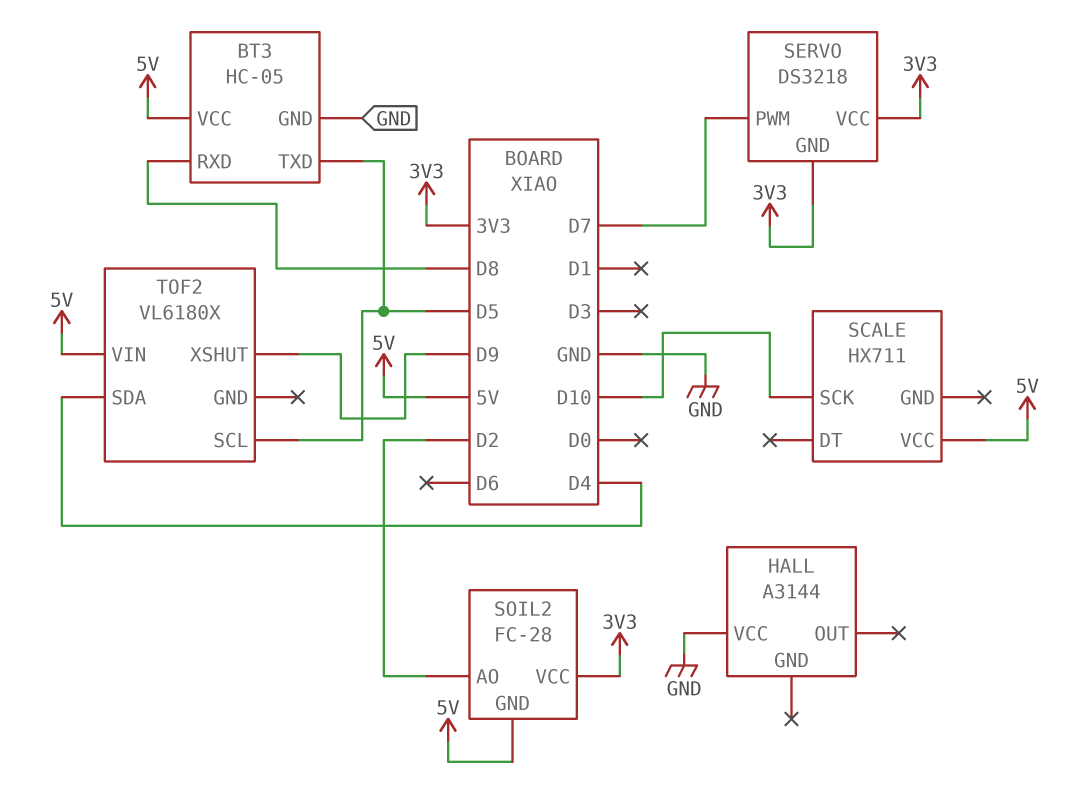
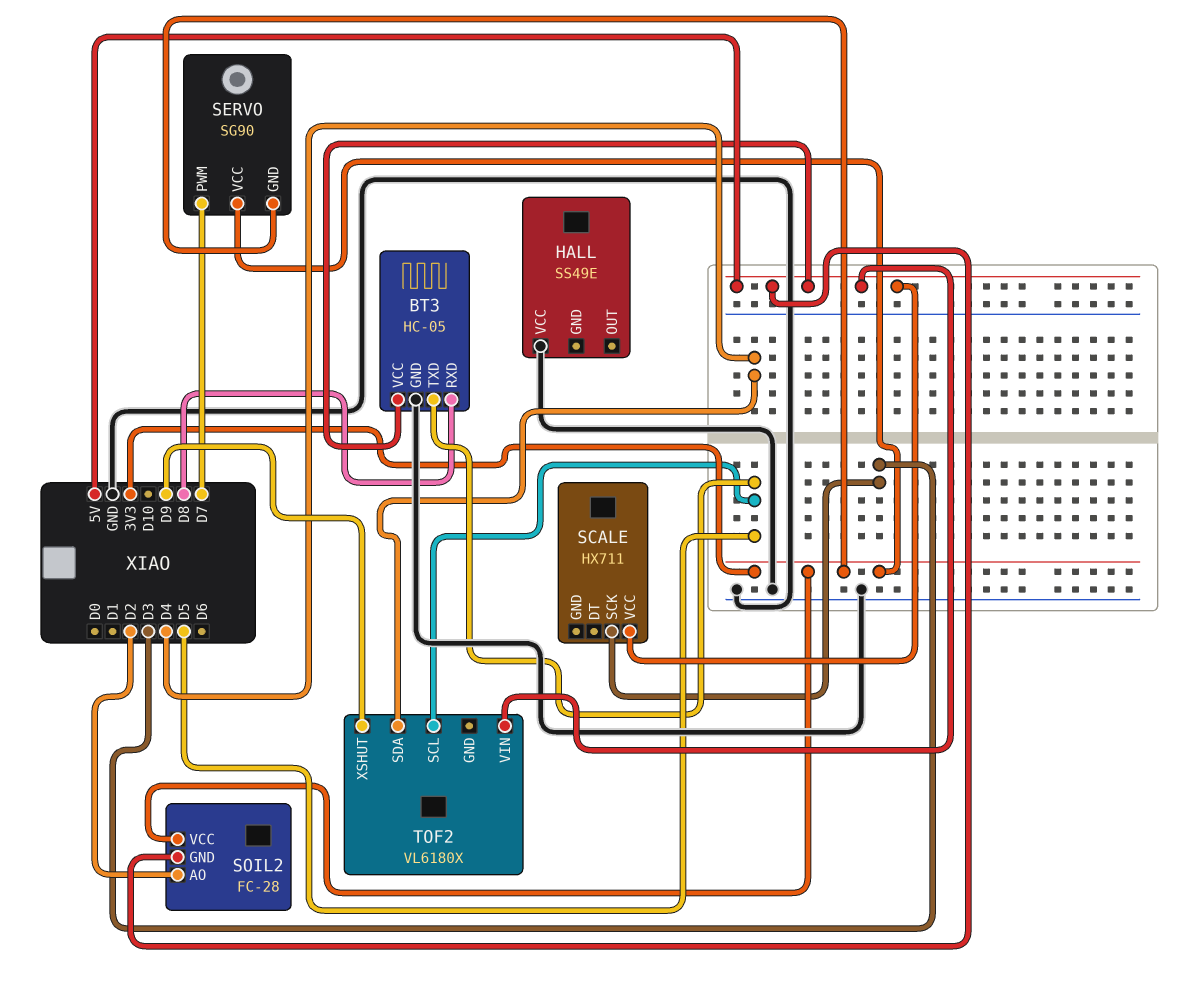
HALL: A3144 -> SS49E
SCALE pin SCK: D10 -> D3
SERVO: DS3218 -> SG90

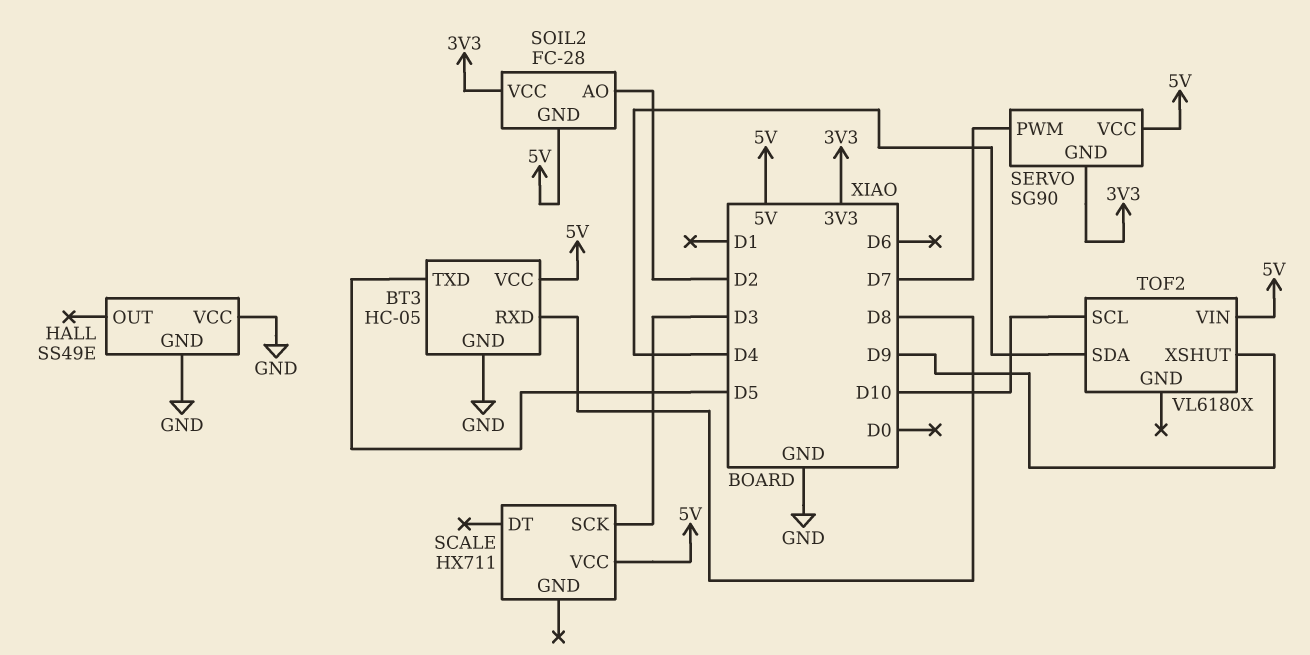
HALL pin GND: none -> GND
SERVO pin VCC: 3V3 -> 5V
TOF2 pin SCL: D5 -> D10

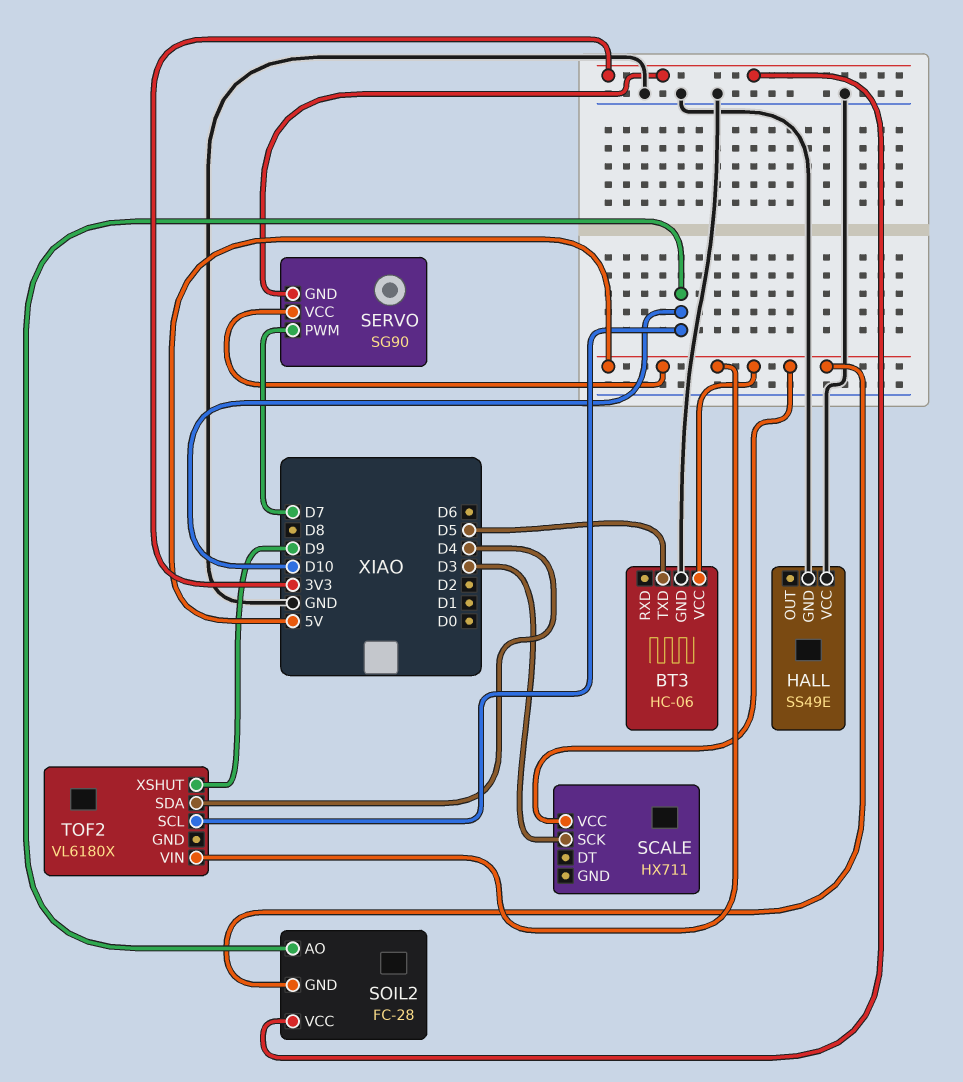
BT3: HC-05 -> HC-06
BT3 pin RXD: D8 -> none
SOIL2 pin AO: D2 -> D10

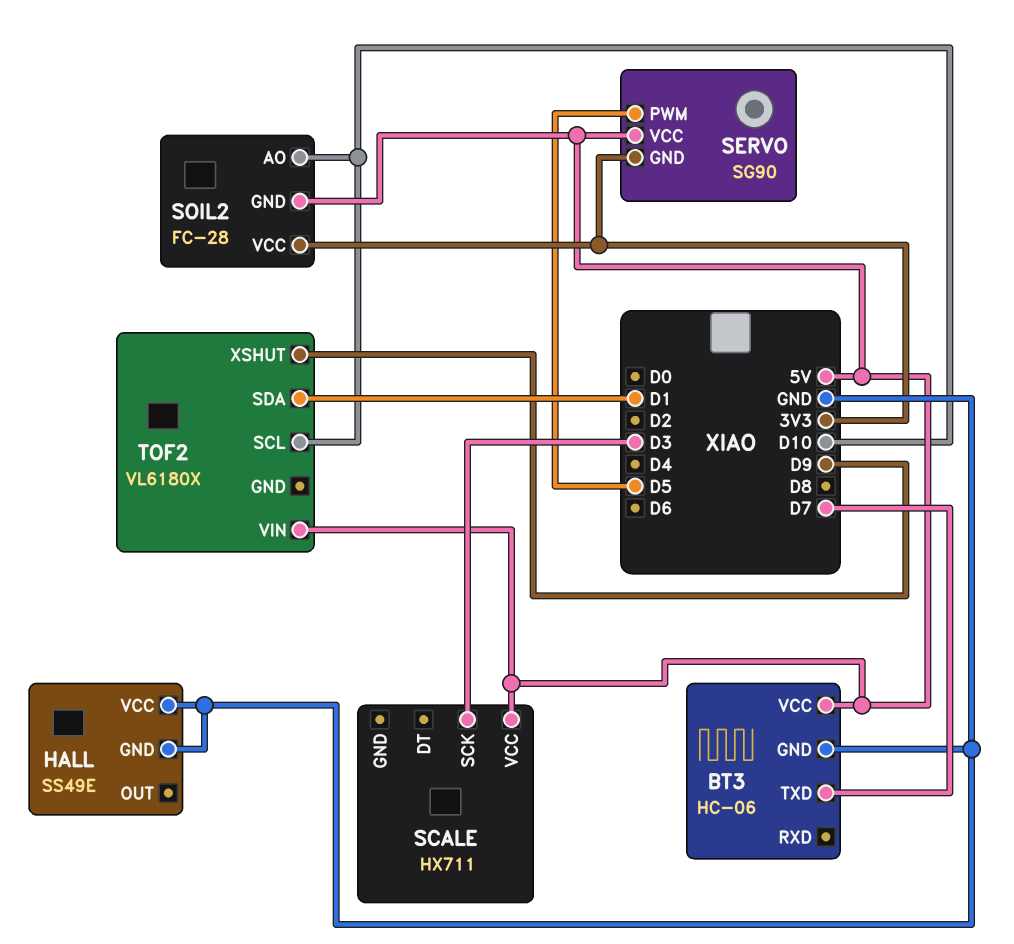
BT3 pin TXD: D5 -> D7
SERVO pin PWM: D7 -> D5
TOF2 pin SDA: D4 -> D1

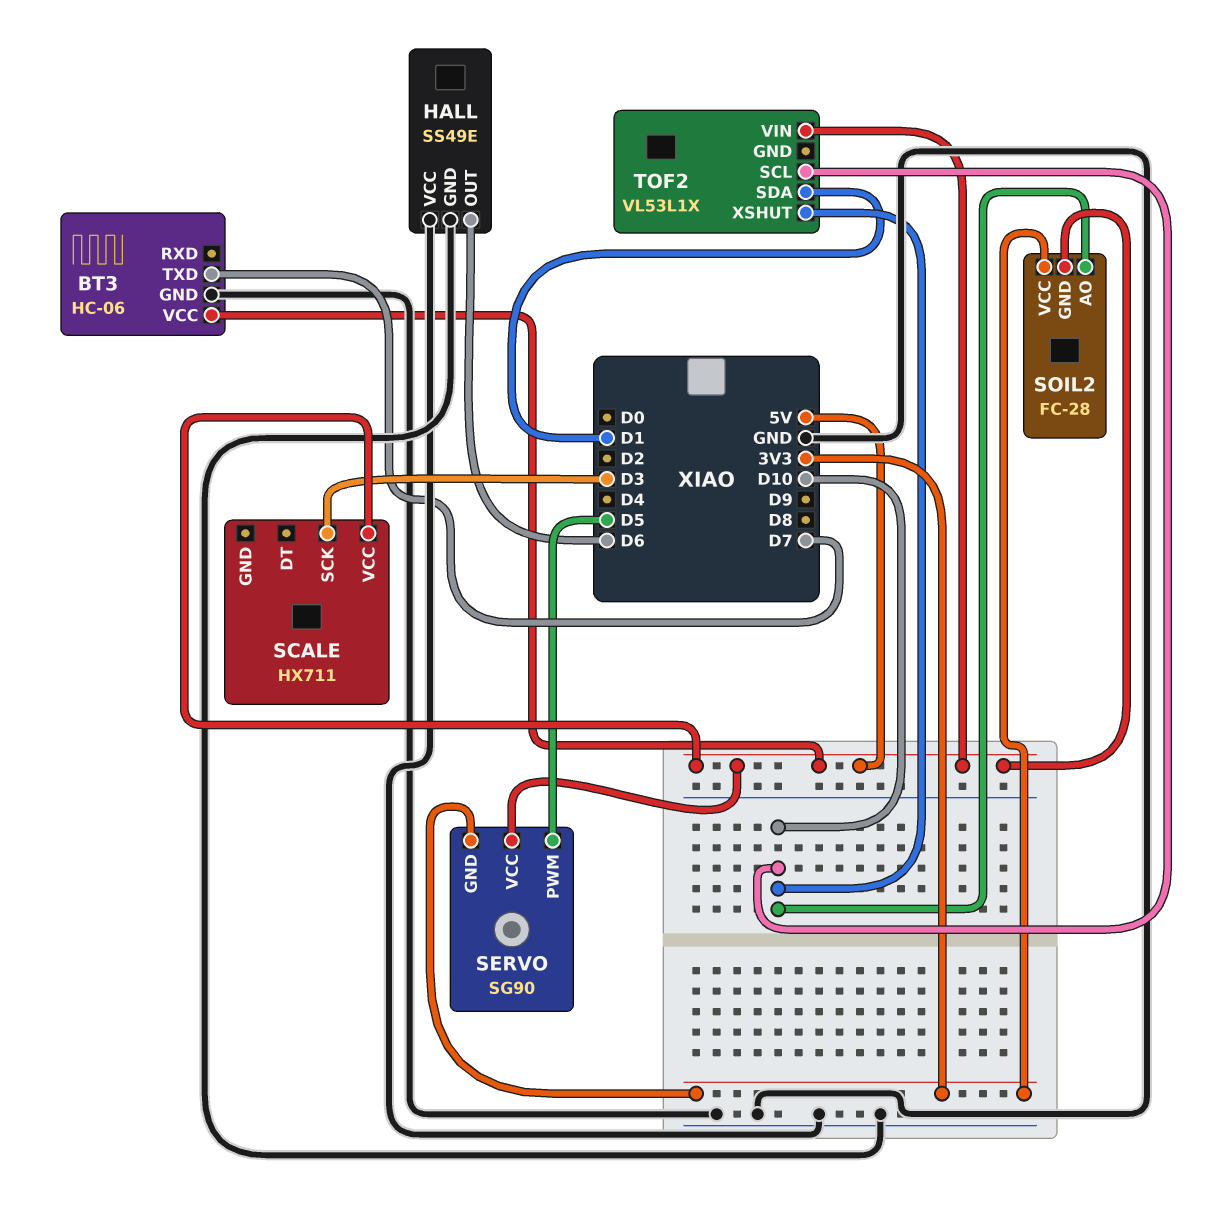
HALL pin OUT: none -> D6
TOF2: VL6180X -> VL53L1X
TOF2 pin XSHUT: D9 -> D10

